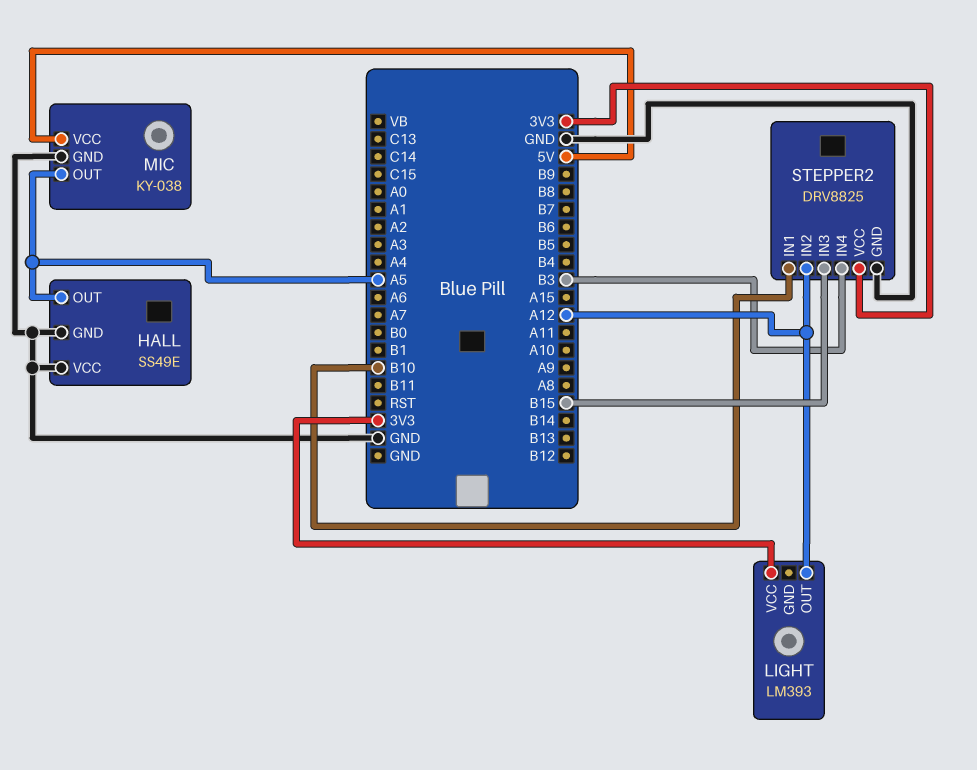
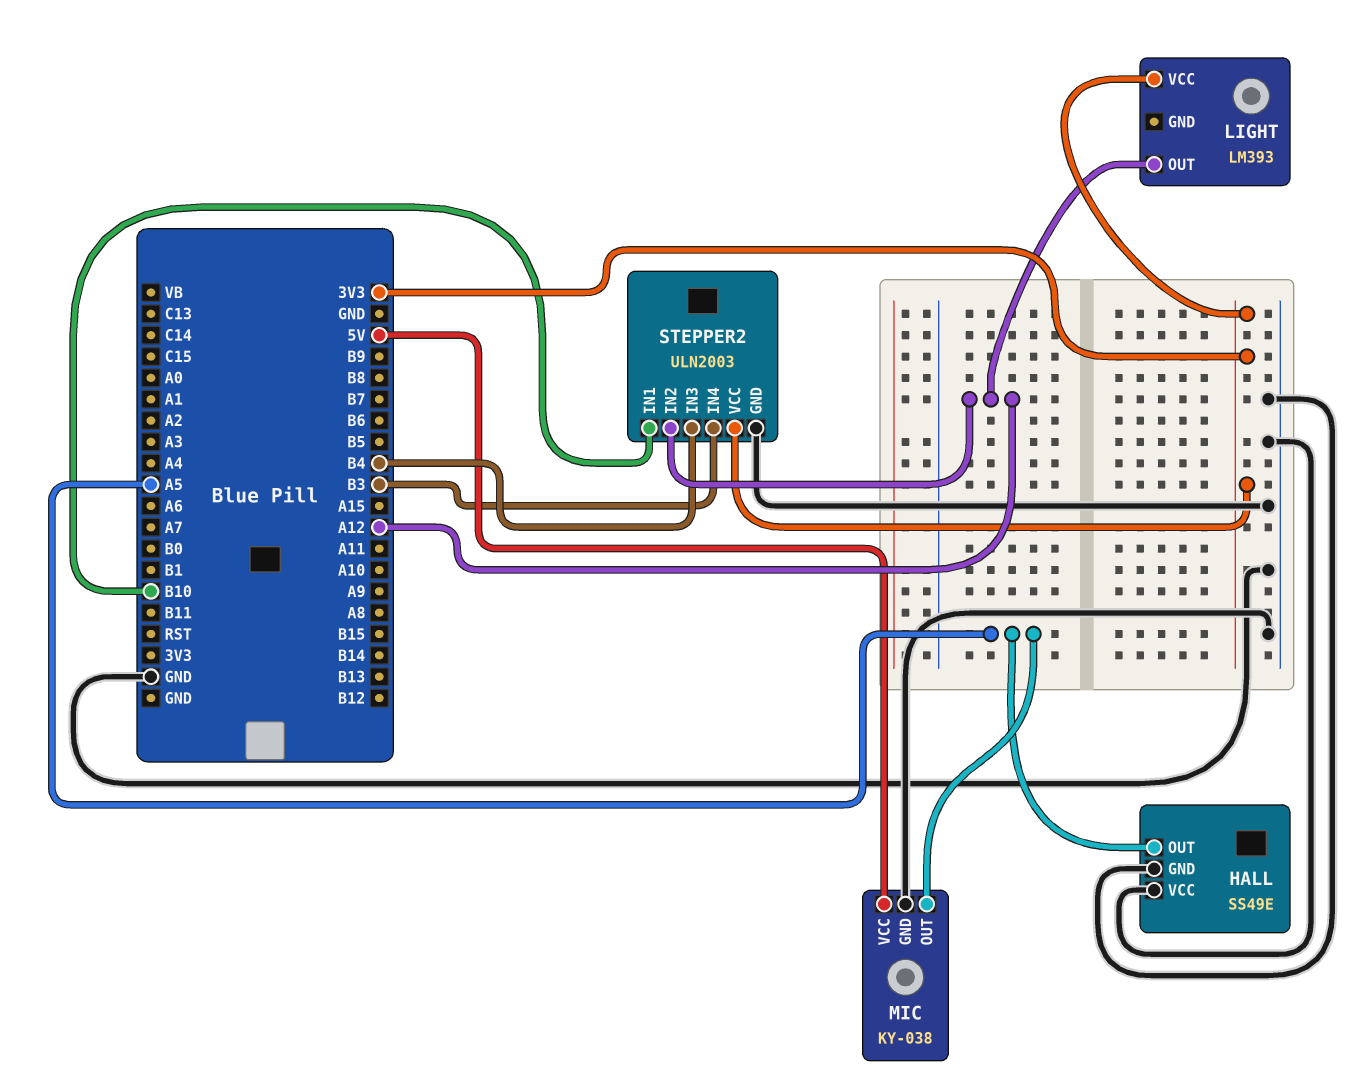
STEPPER2: DRV8825 -> ULN2003
STEPPER2 pin IN3: B15 -> B4

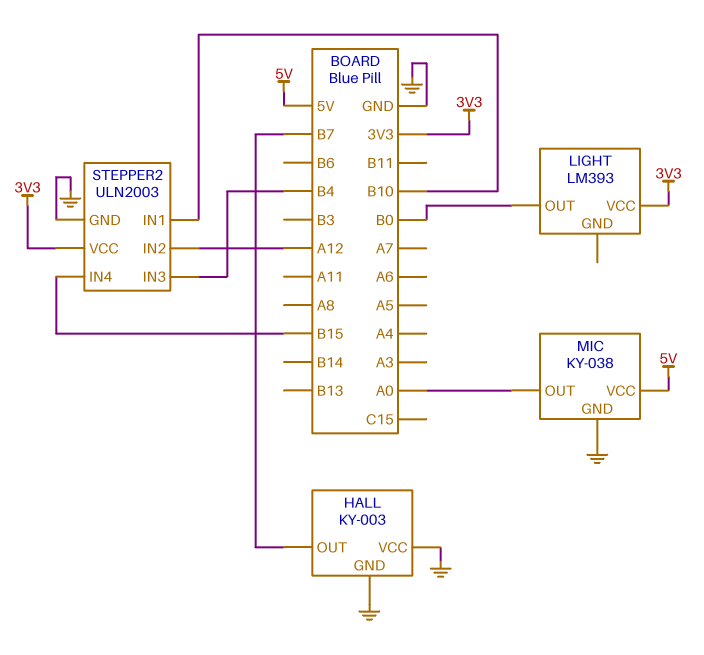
HALL: SS49E -> KY-003
HALL pin OUT: A5 -> B7
LIGHT pin OUT: A12 -> B0
MIC pin OUT: A5 -> A0
STEPPER2 pin IN4: B3 -> B15

